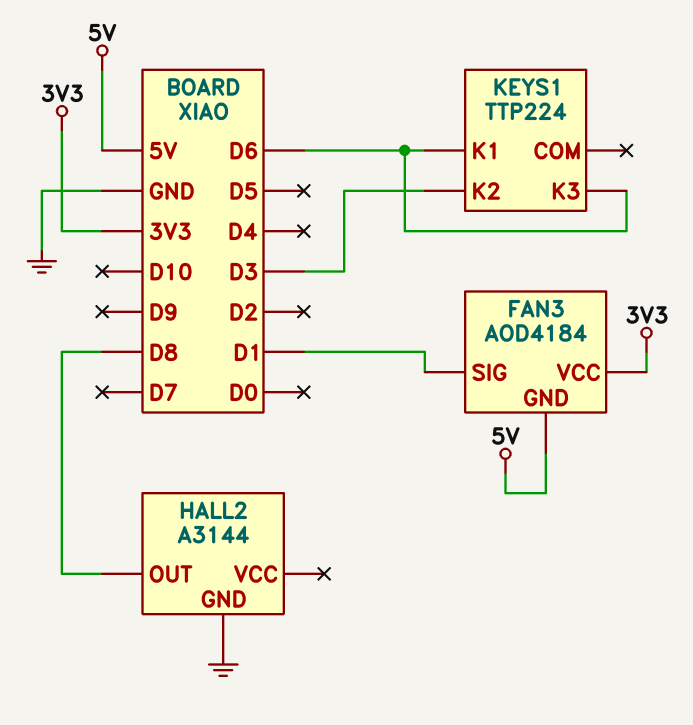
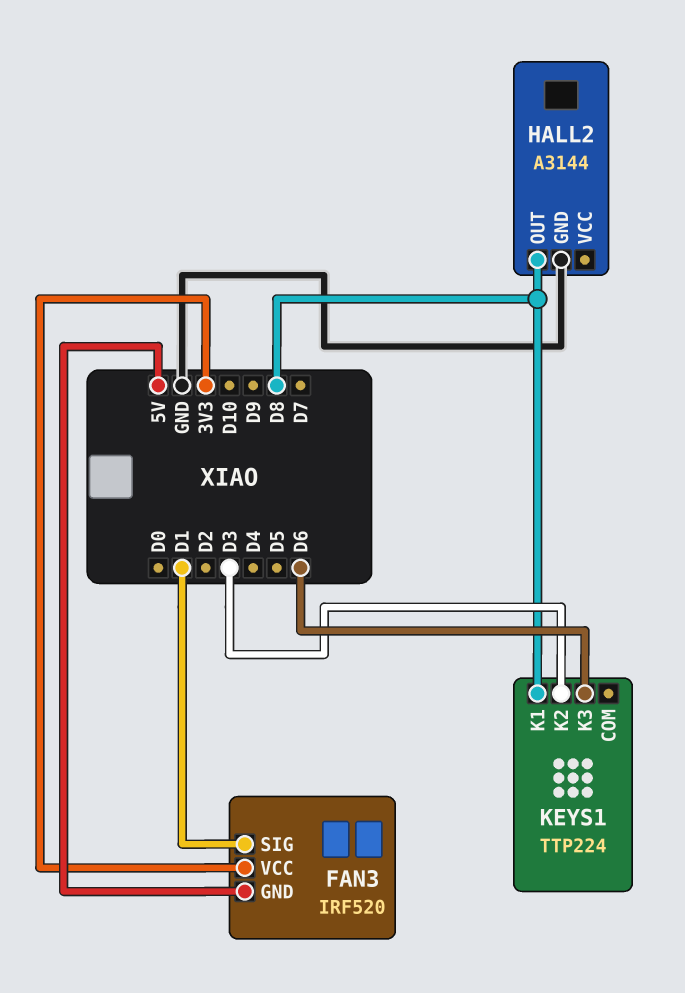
FAN3: AOD4184 -> IRF520
KEYS1 pin K1: D6 -> D8

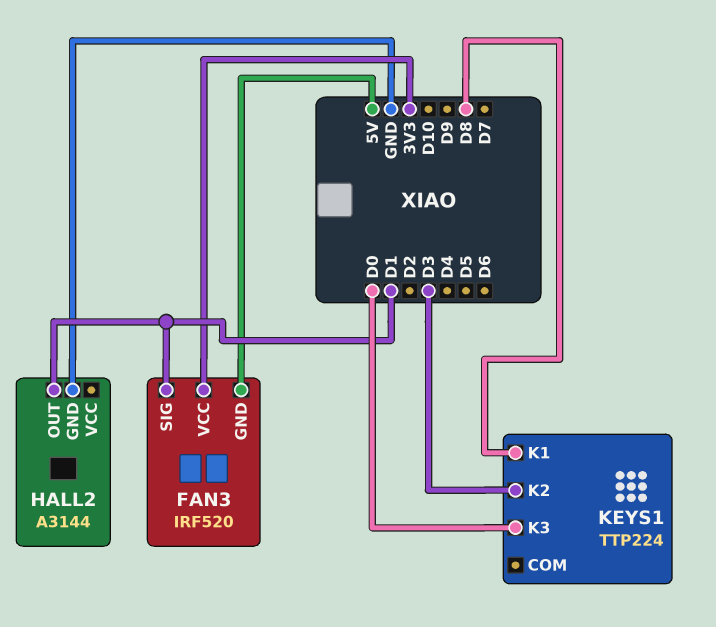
HALL2 pin OUT: D8 -> D1
KEYS1 pin K3: D6 -> D0

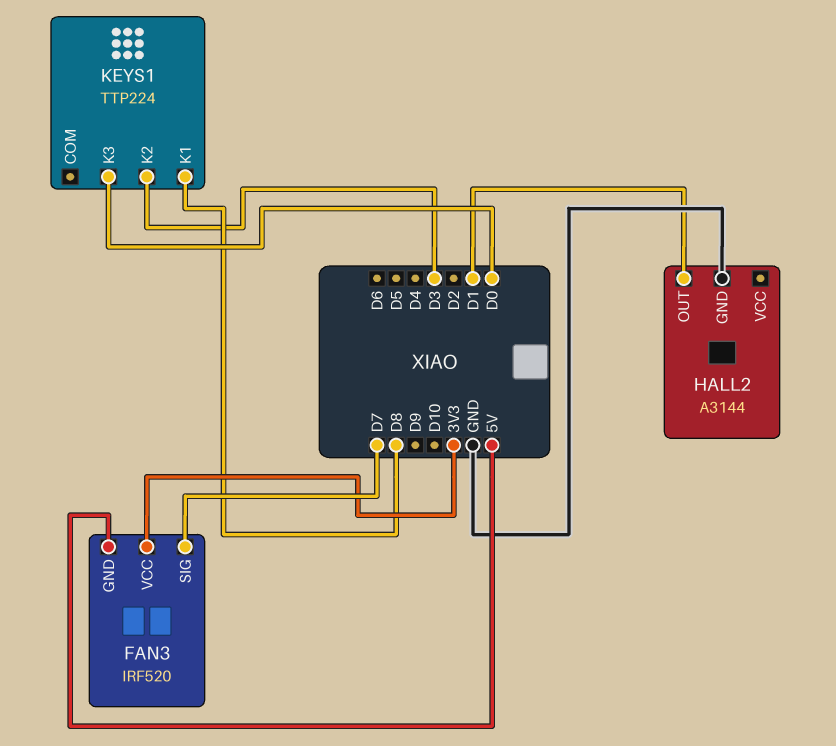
FAN3 pin SIG: D1 -> D7

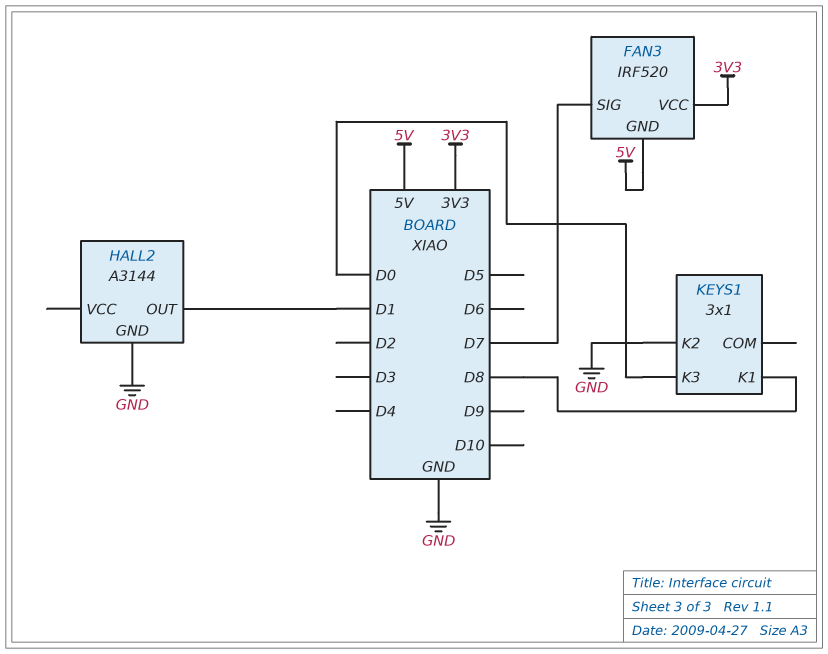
KEYS1: TTP224 -> 3x1
KEYS1 pin K2: D3 -> GND

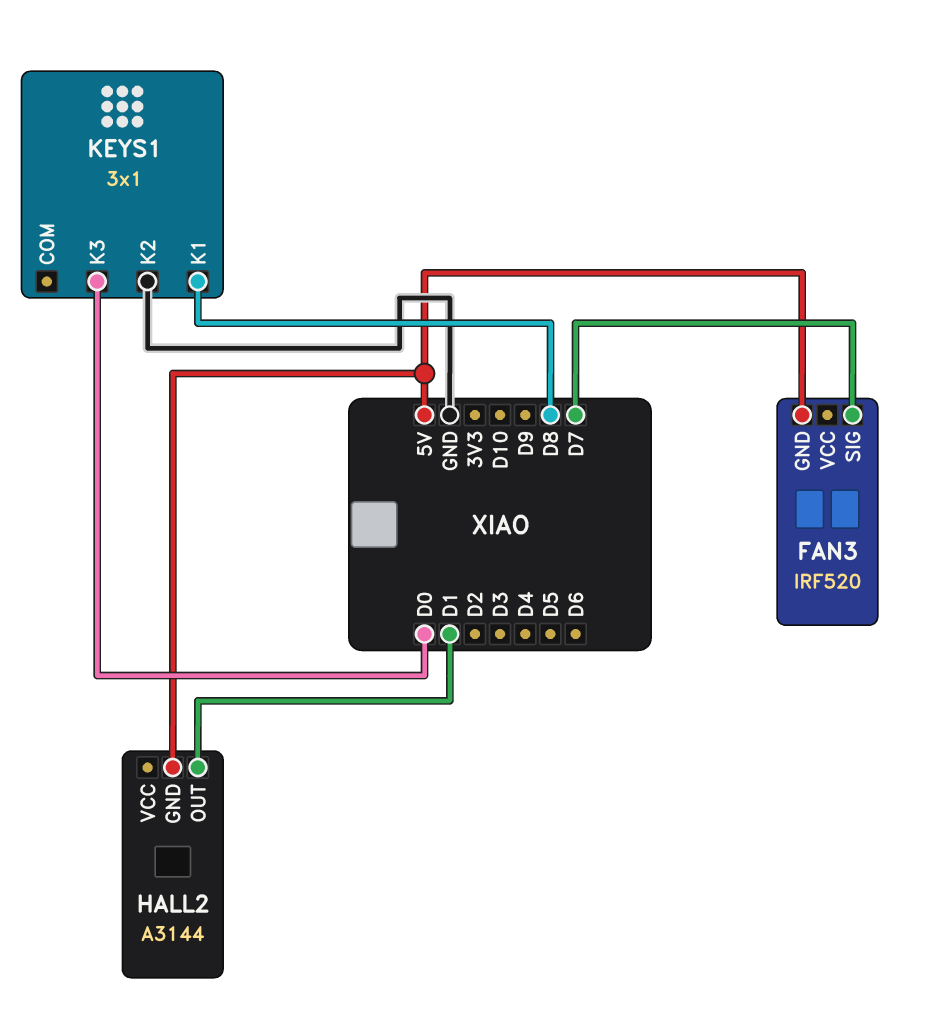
FAN3 pin VCC: 3V3 -> none
HALL2 pin GND: GND -> 5V

